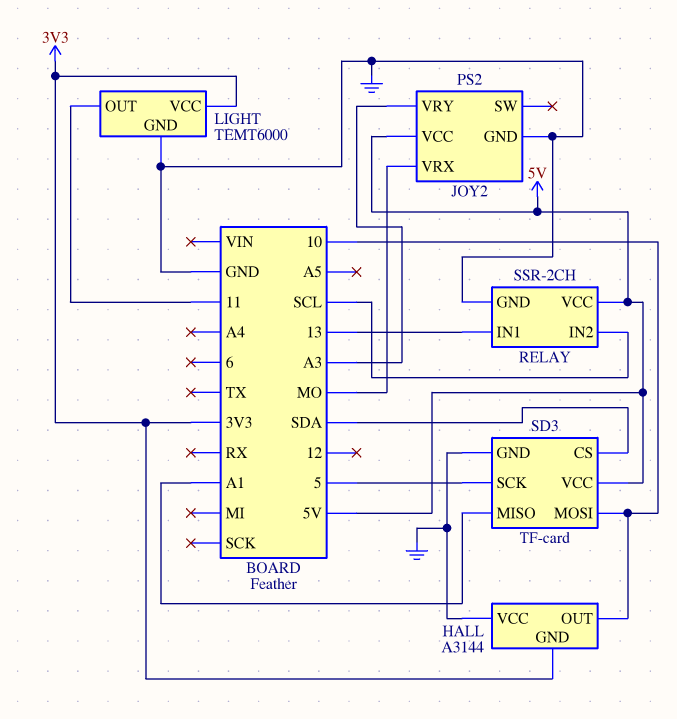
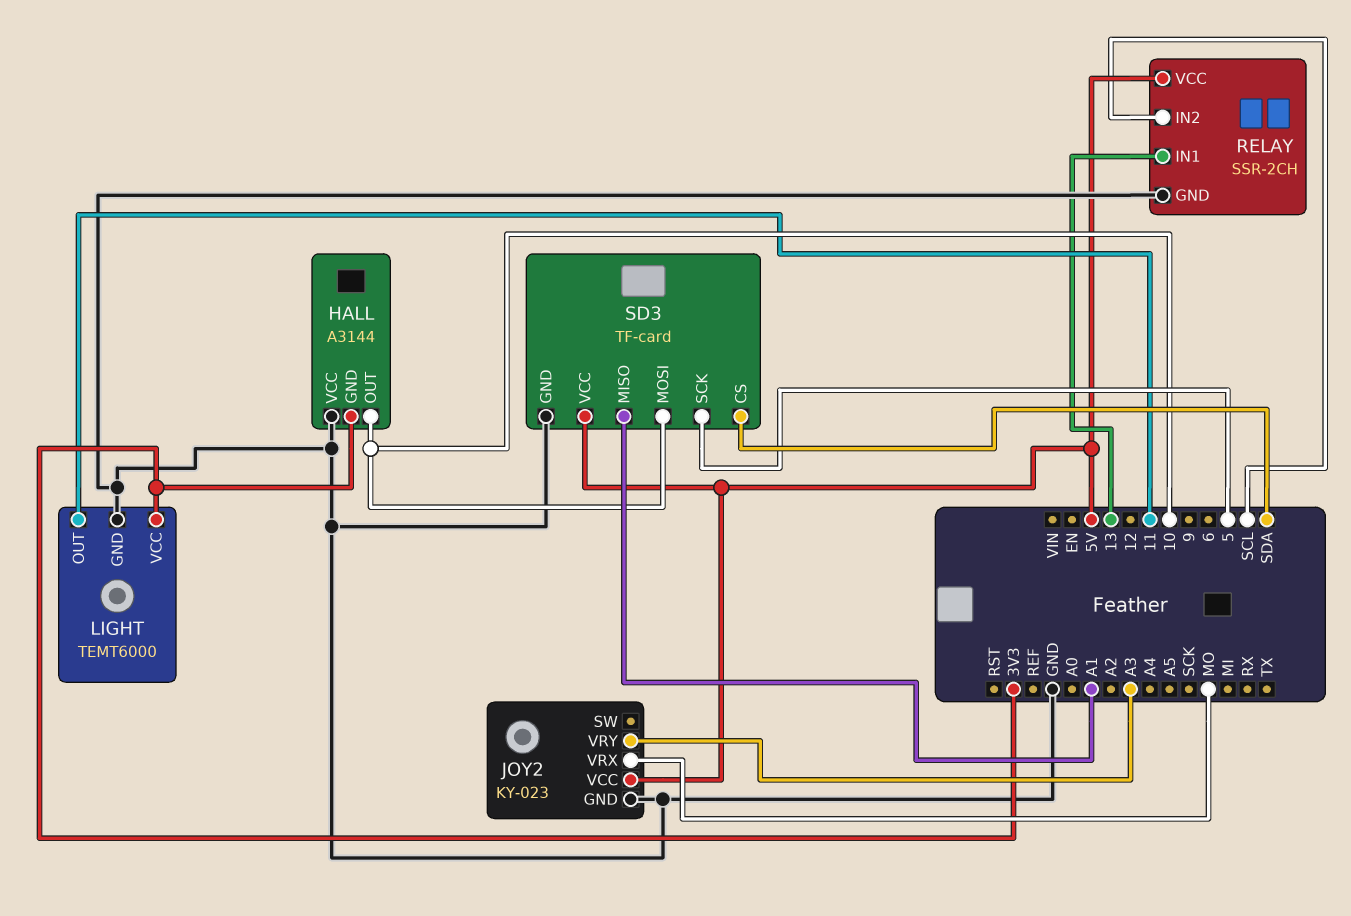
JOY2: PS2 -> KY-023

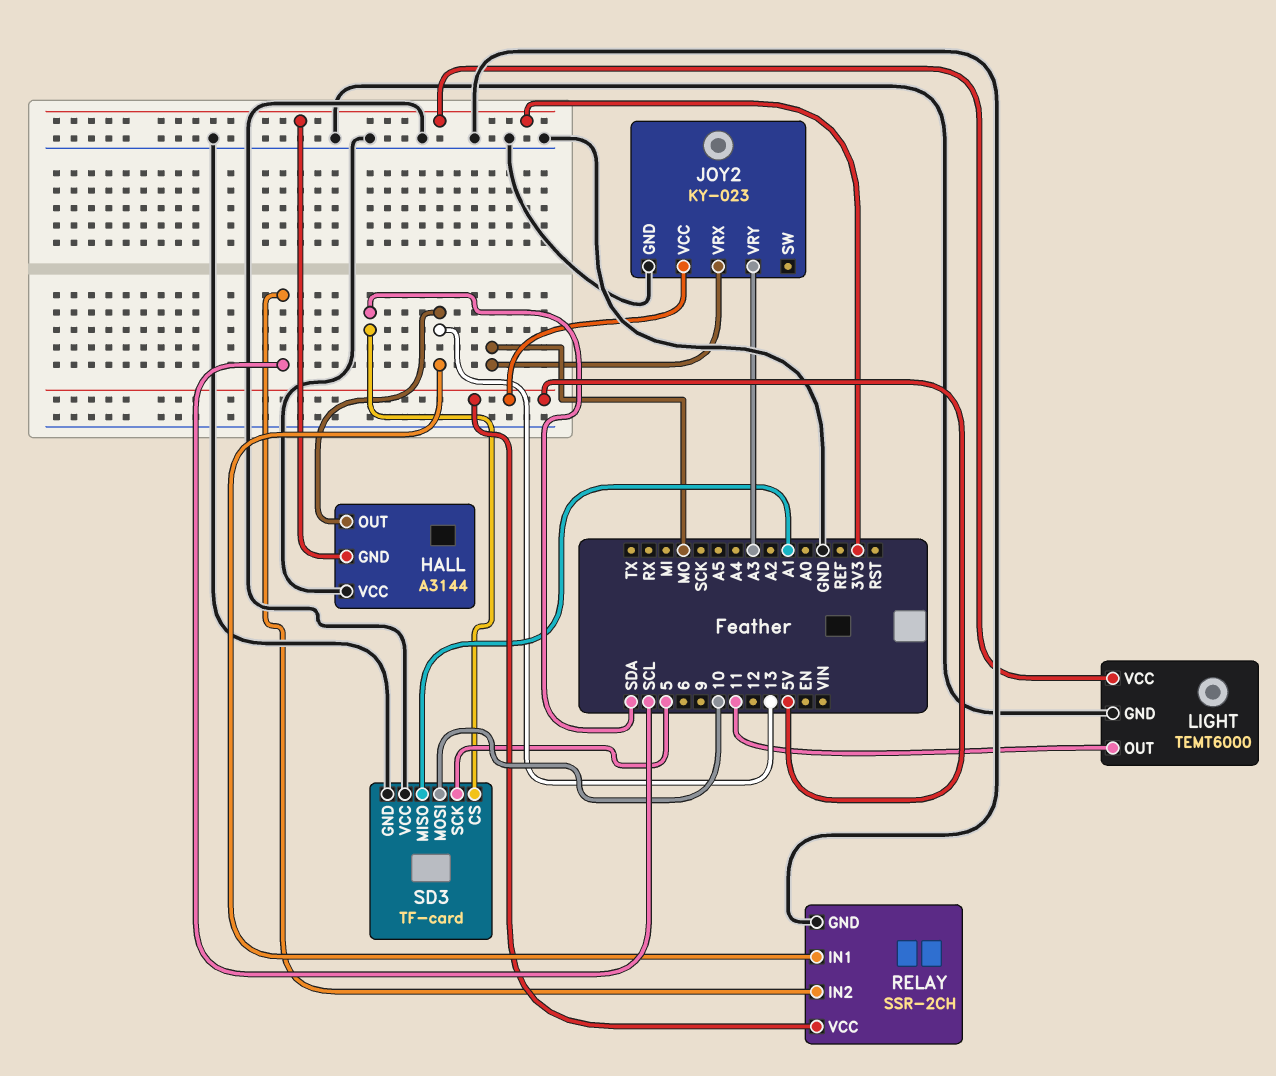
HALL pin OUT: 10 -> 13
SD3 pin VCC: 5V -> GND

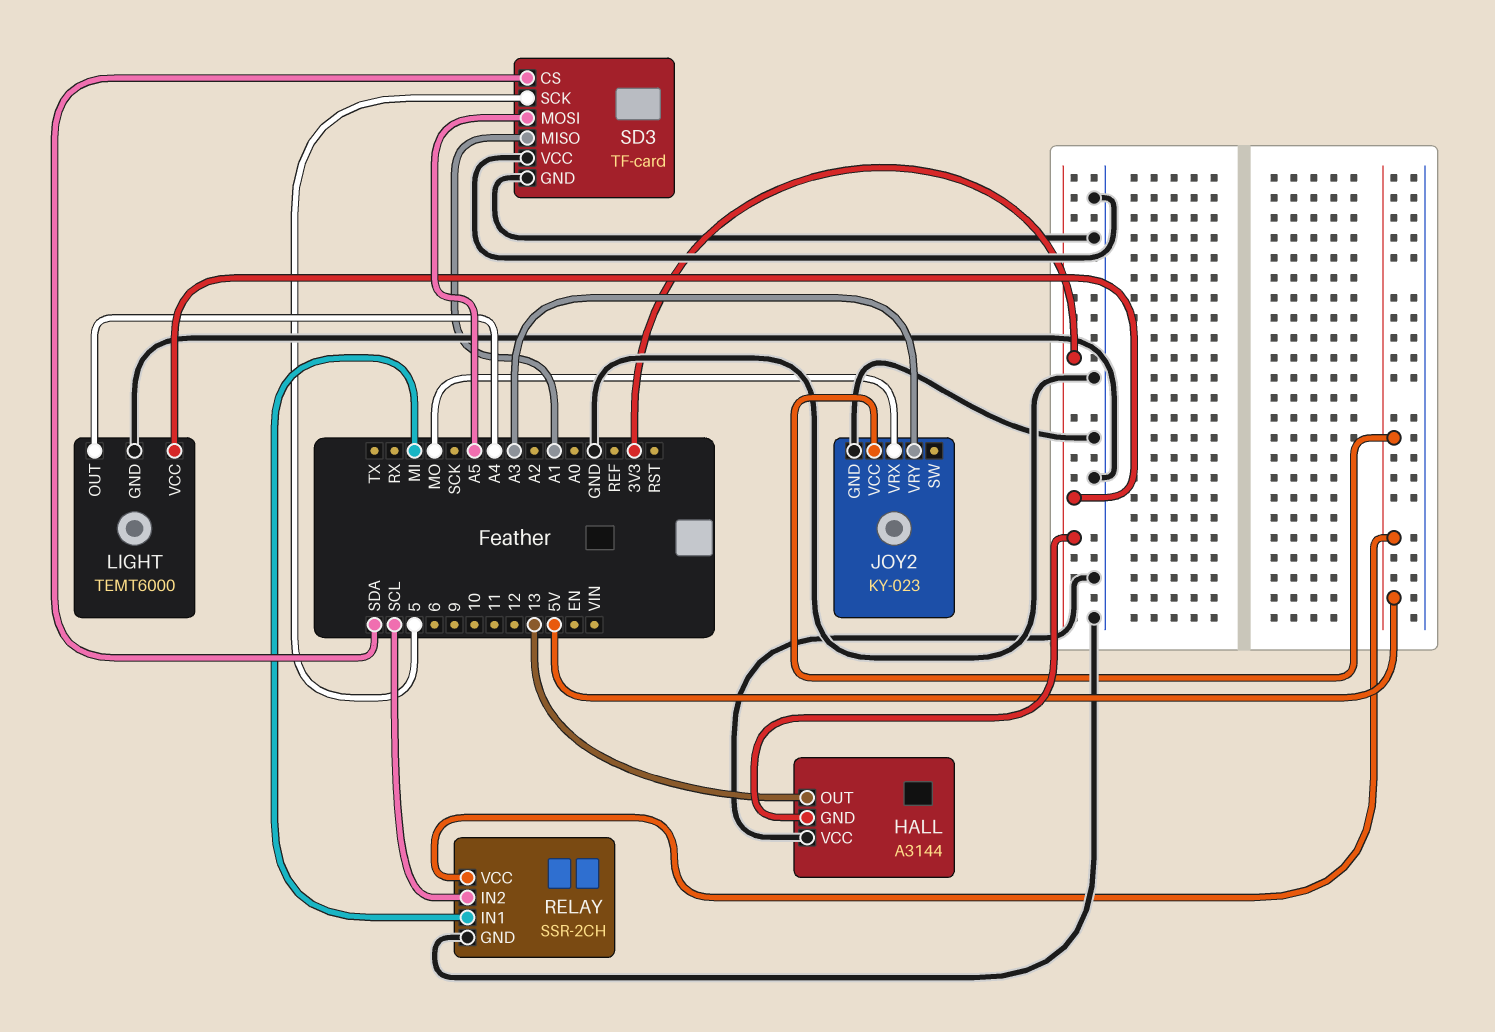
LIGHT pin OUT: 11 -> A4
RELAY pin IN1: 13 -> MI
SD3 pin MOSI: 10 -> A5

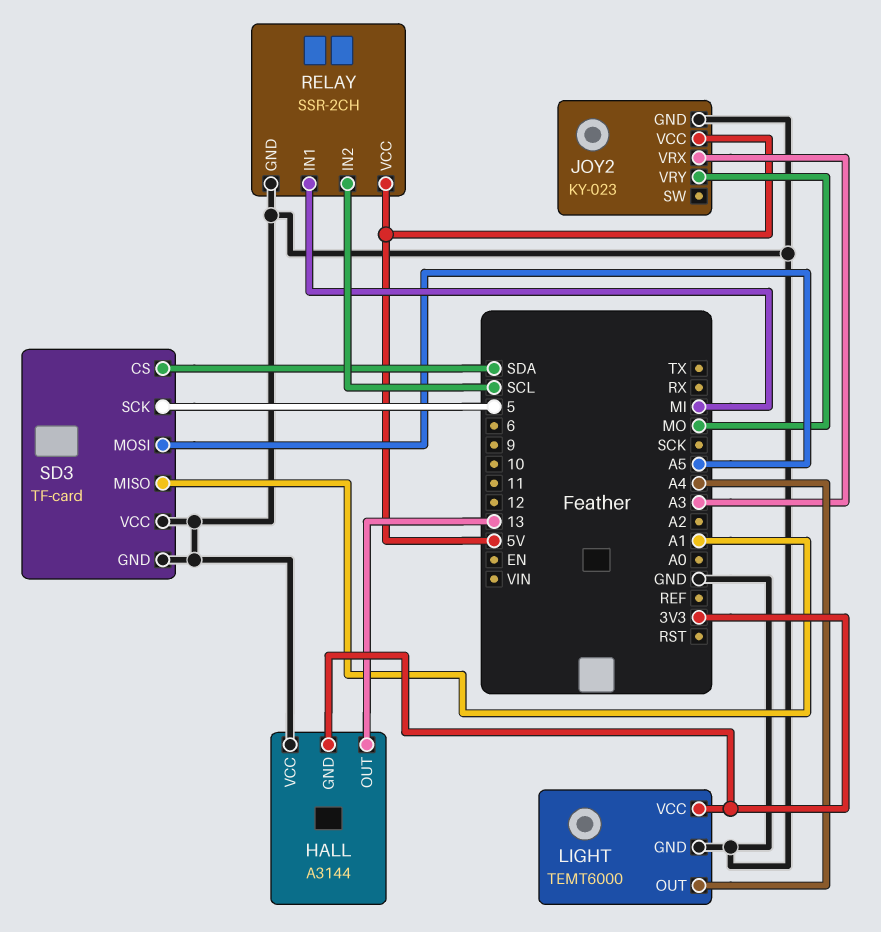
JOY2 pin VRX: MO -> A3
JOY2 pin VRY: A3 -> MO

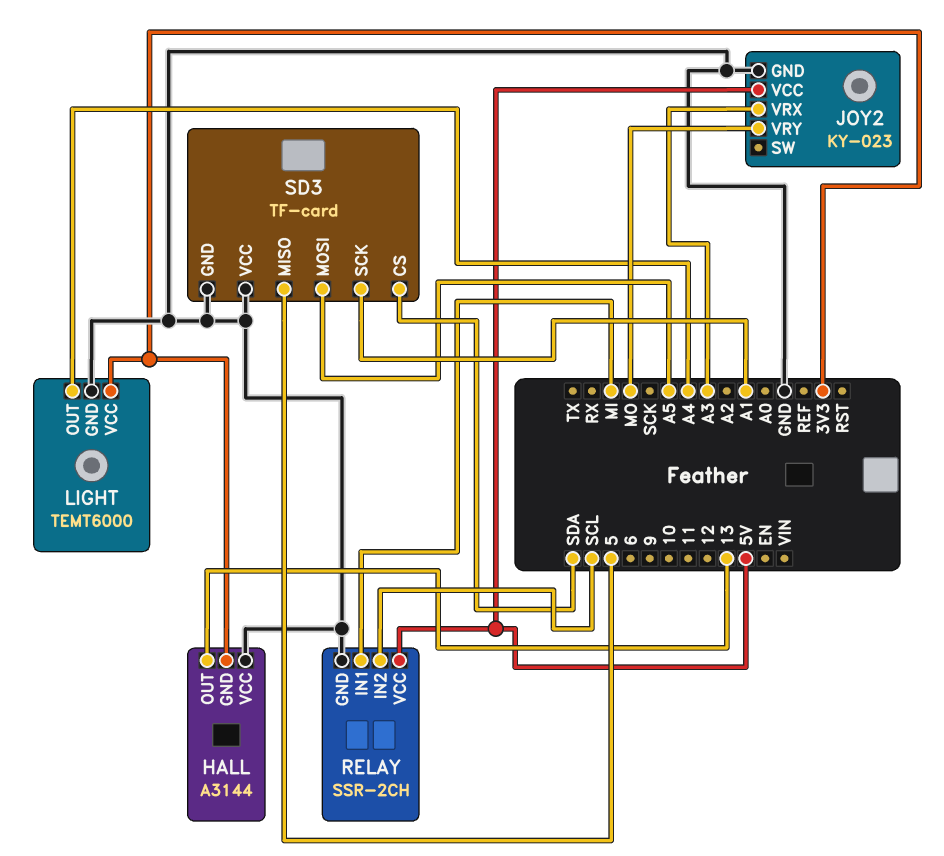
SD3 pin MISO: A1 -> 5
SD3 pin SCK: 5 -> A1

